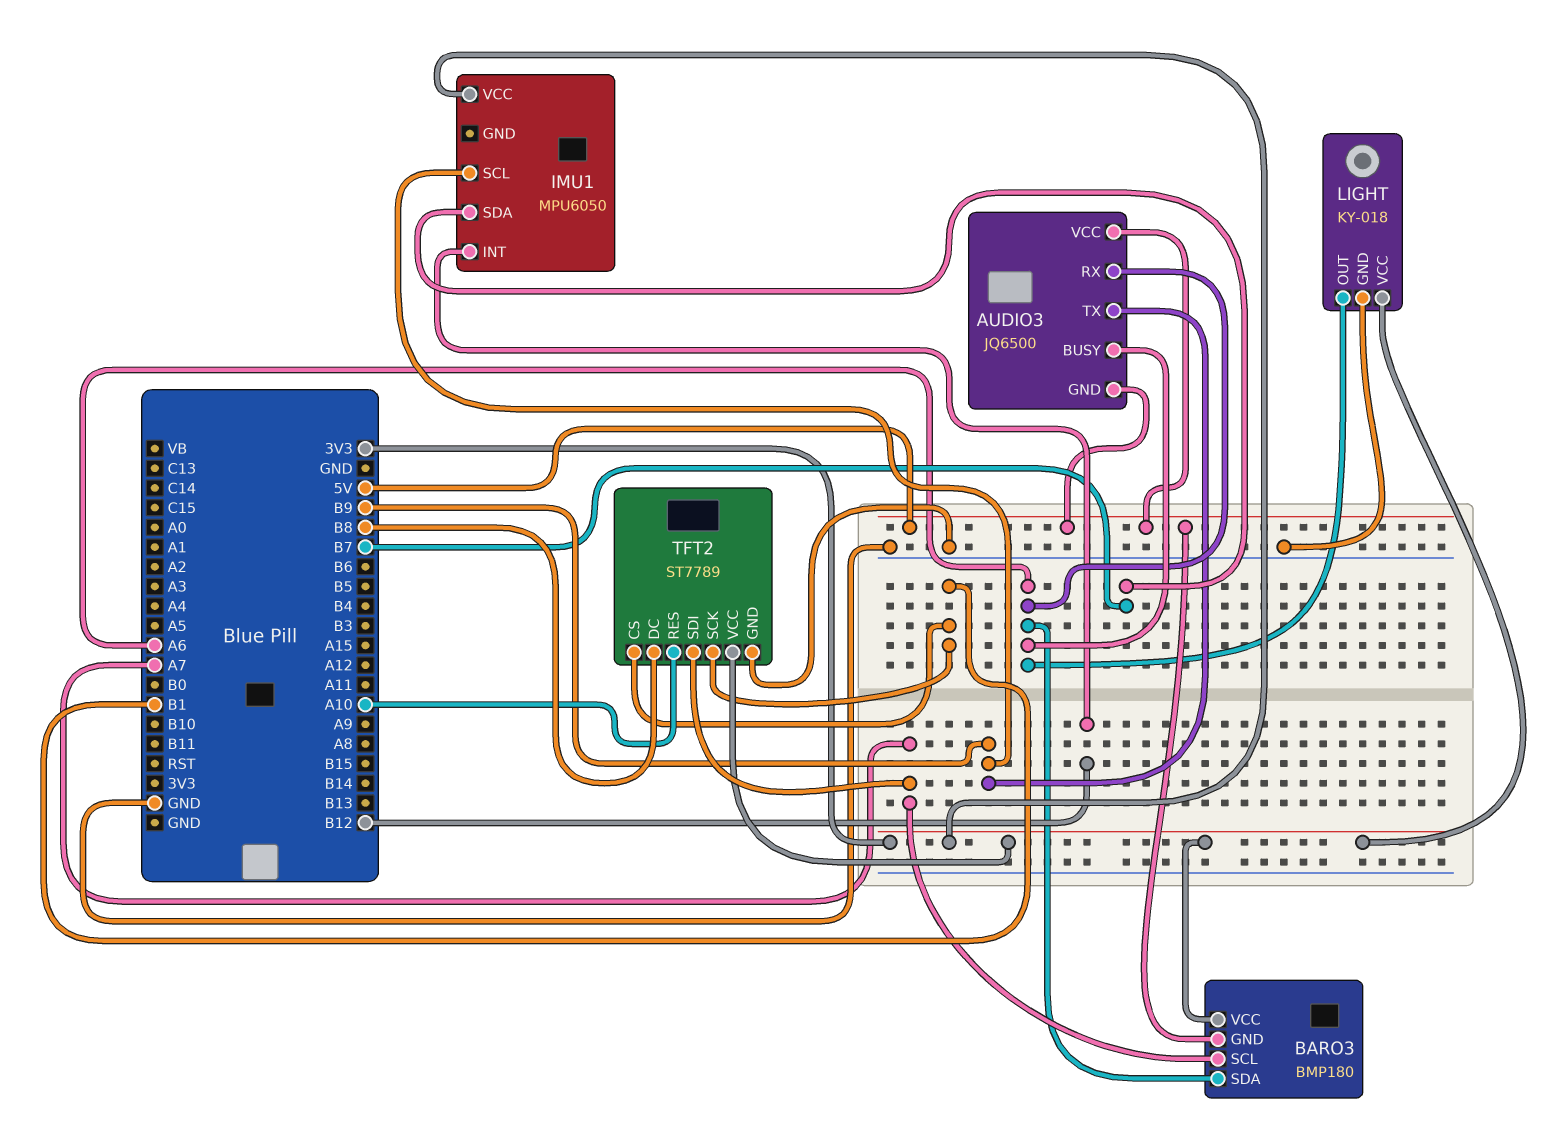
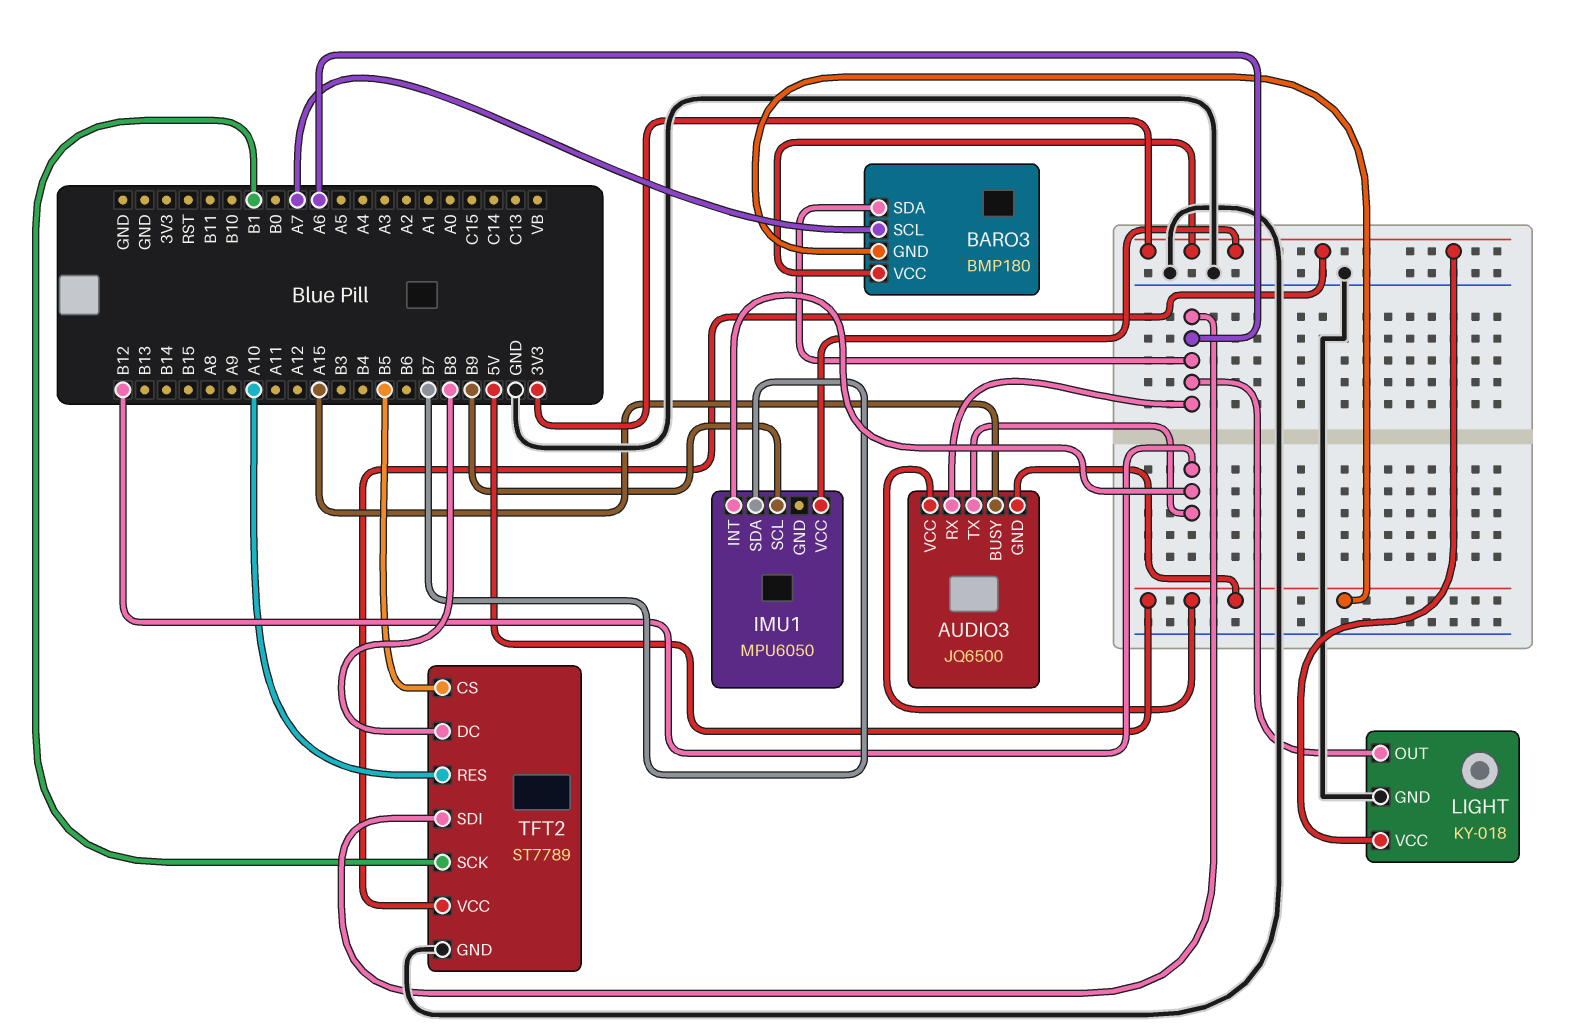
AUDIO3 pin BUSY: A6 -> A15
AUDIO3 pin TX: B9 -> B12
TFT2 pin CS: B1 -> B5
TFT2 pin SDI: A7 -> A6

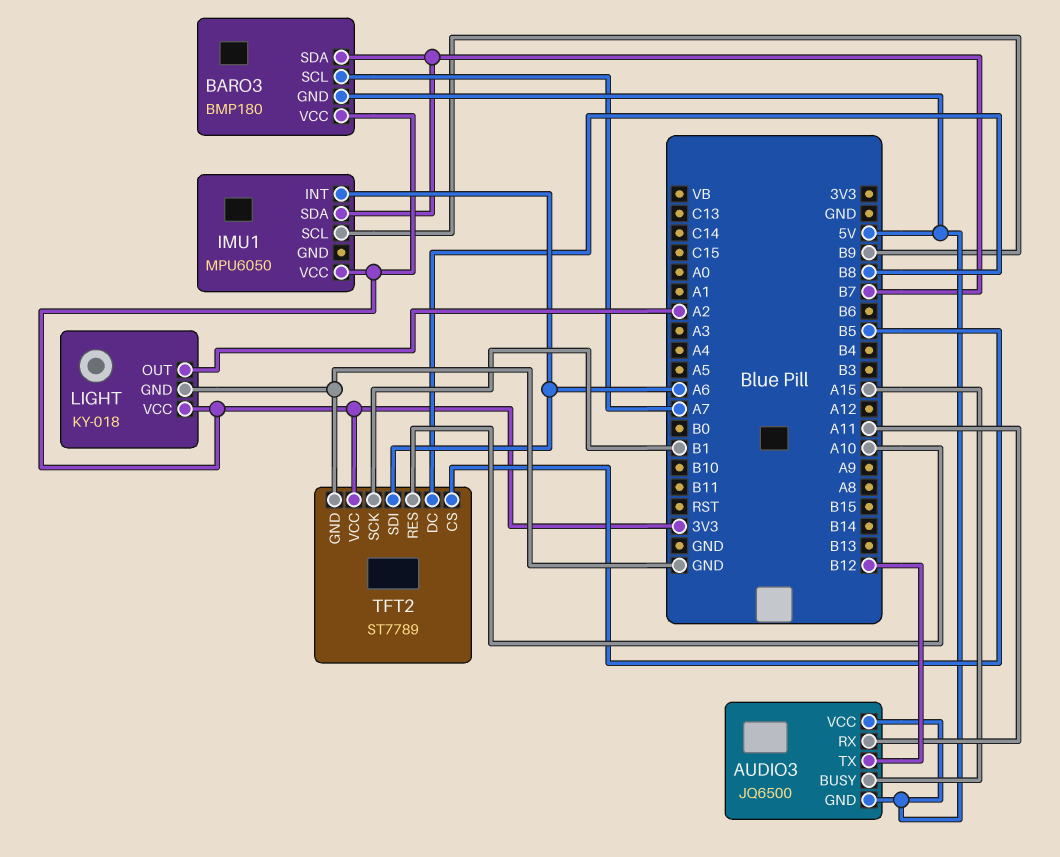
AUDIO3 pin RX: A6 -> A11
BARO3 pin SDA: A6 -> B7
IMU1 pin INT: B12 -> A6
LIGHT pin OUT: A6 -> A2

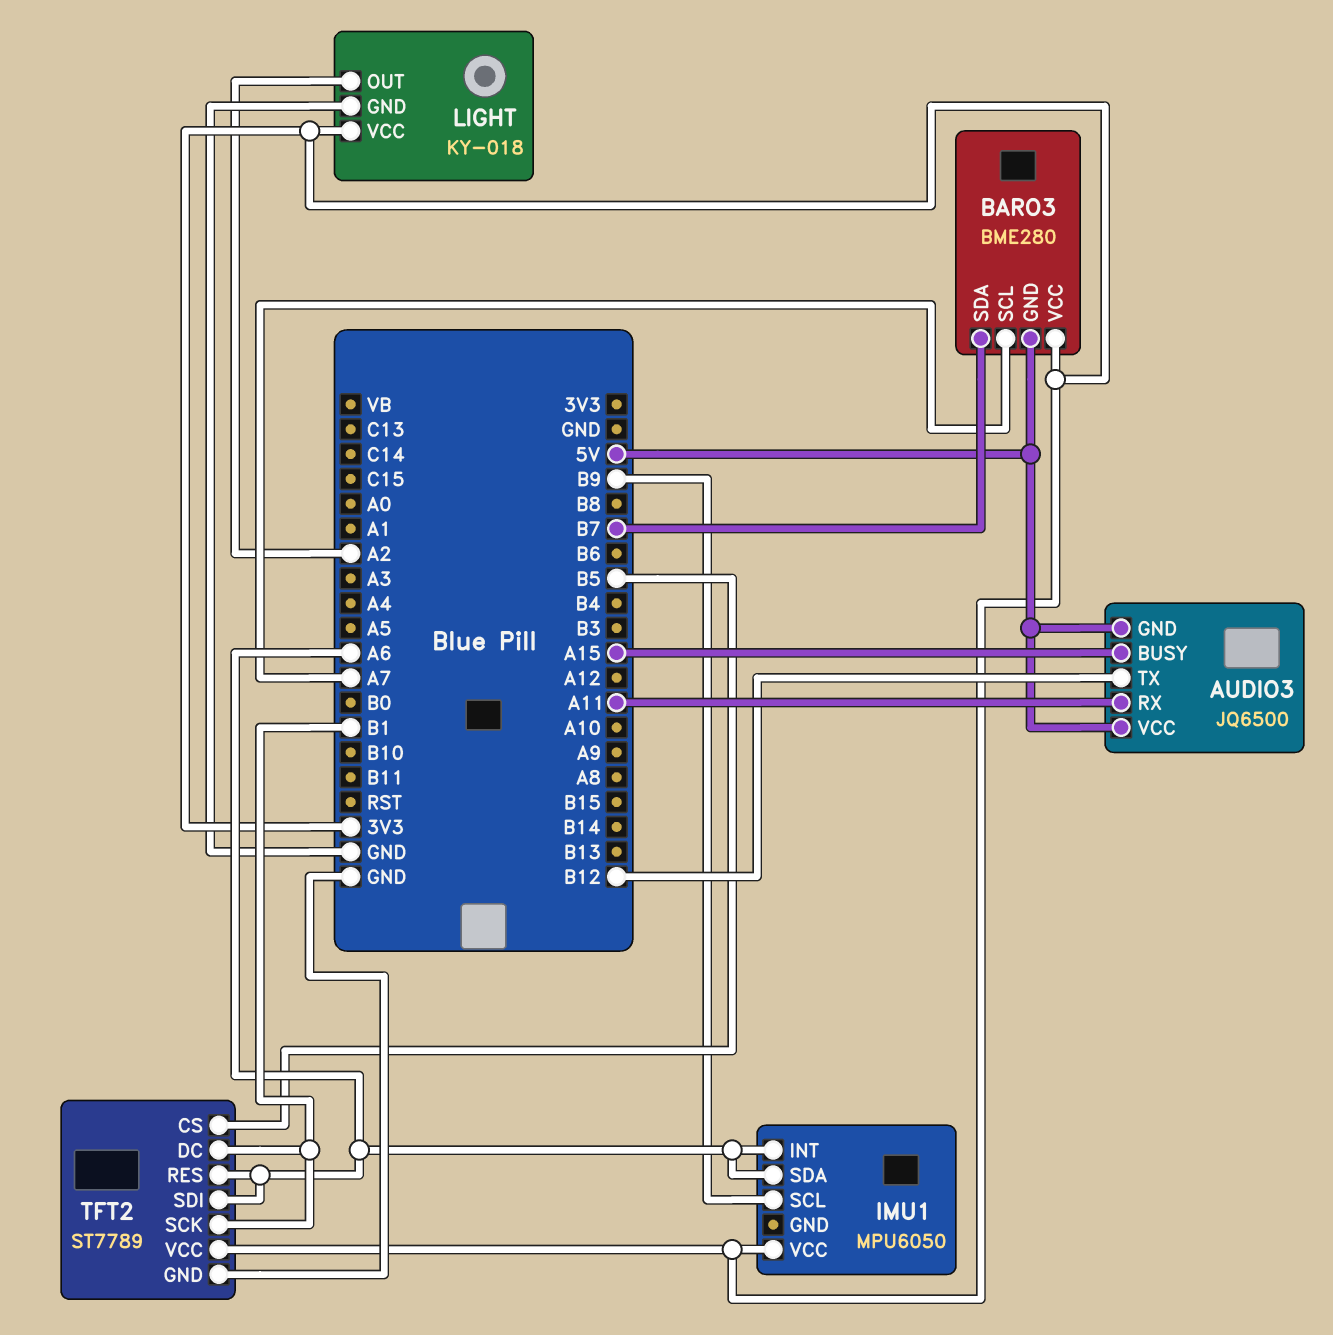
BARO3: BMP180 -> BME280
IMU1 pin SDA: B7 -> A6
TFT2 pin DC: B8 -> B1
TFT2 pin RES: A10 -> A6

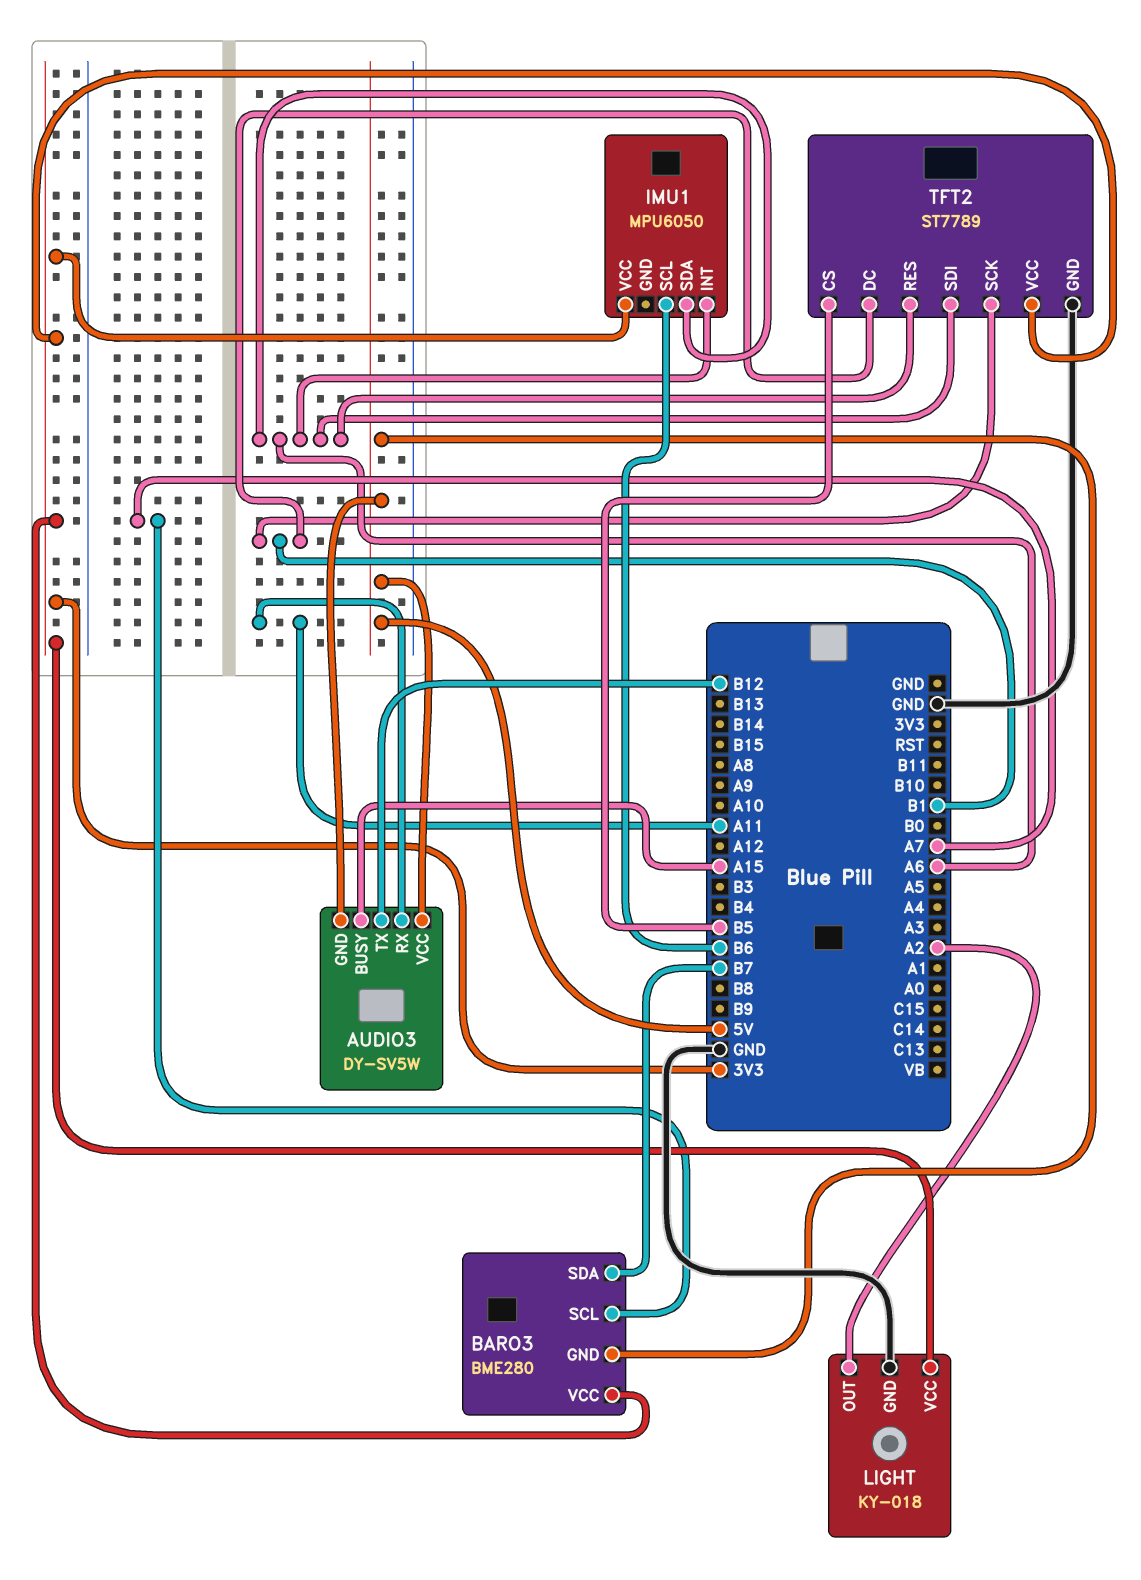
AUDIO3: JQ6500 -> DY-SV5W
IMU1 pin SCL: B9 -> B6

